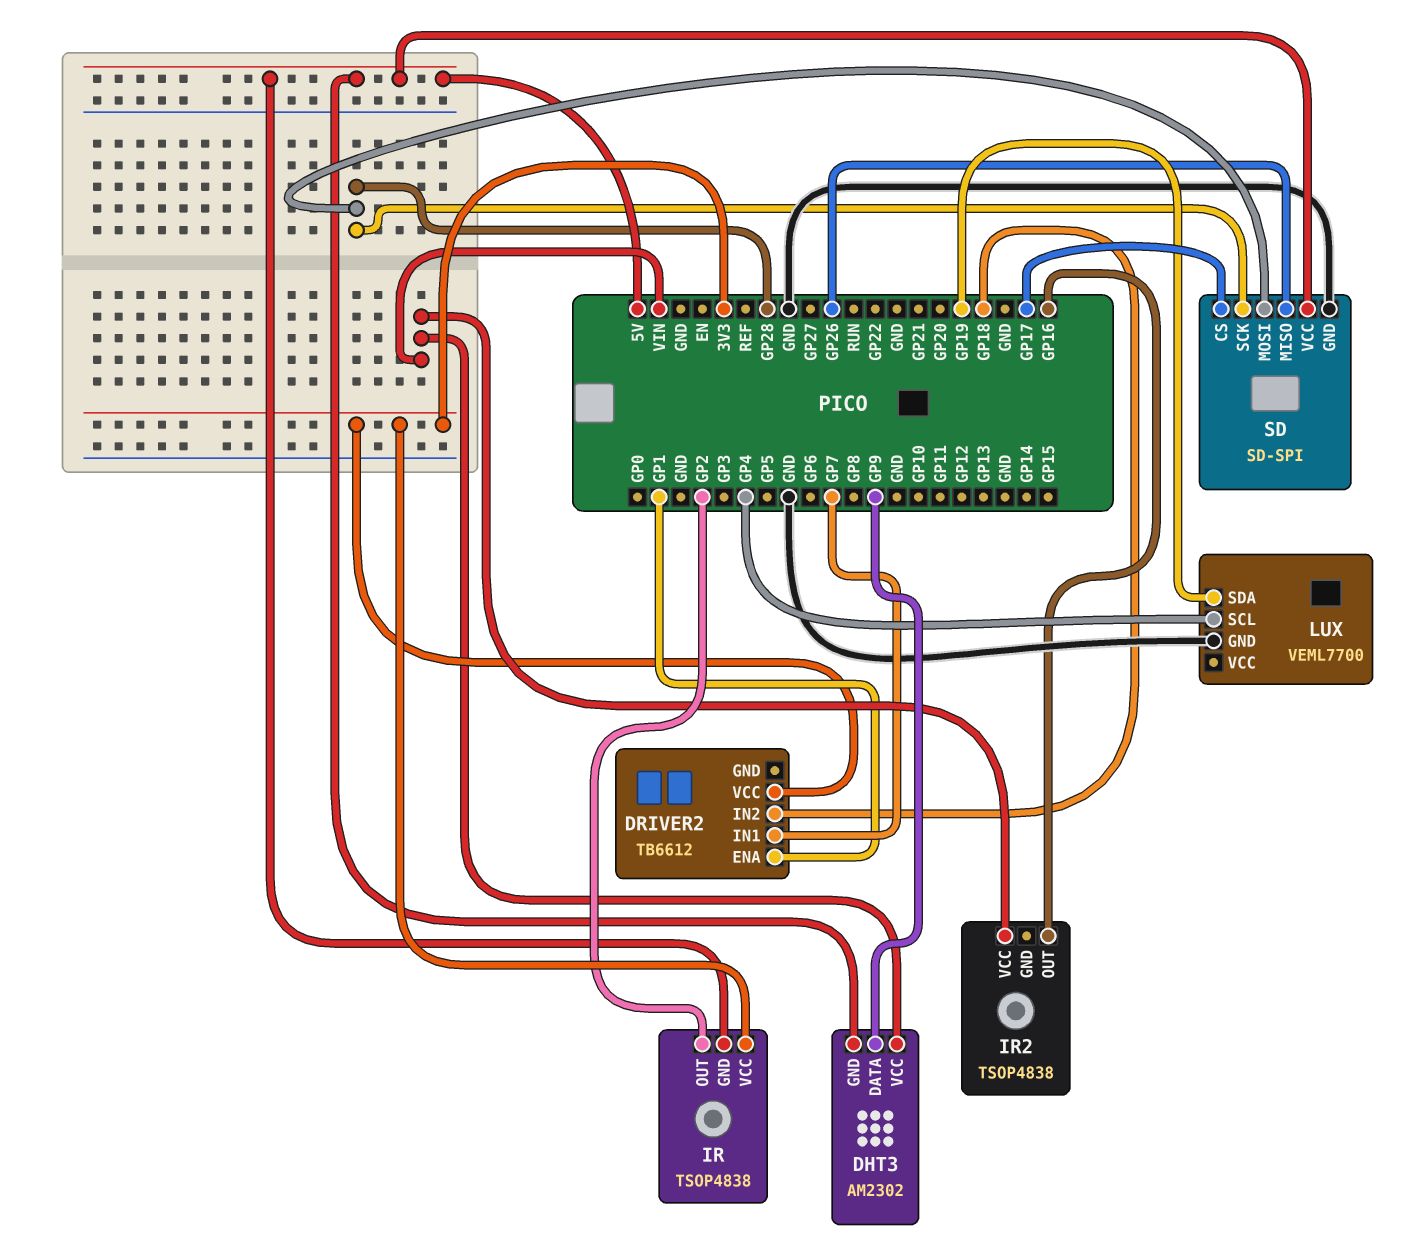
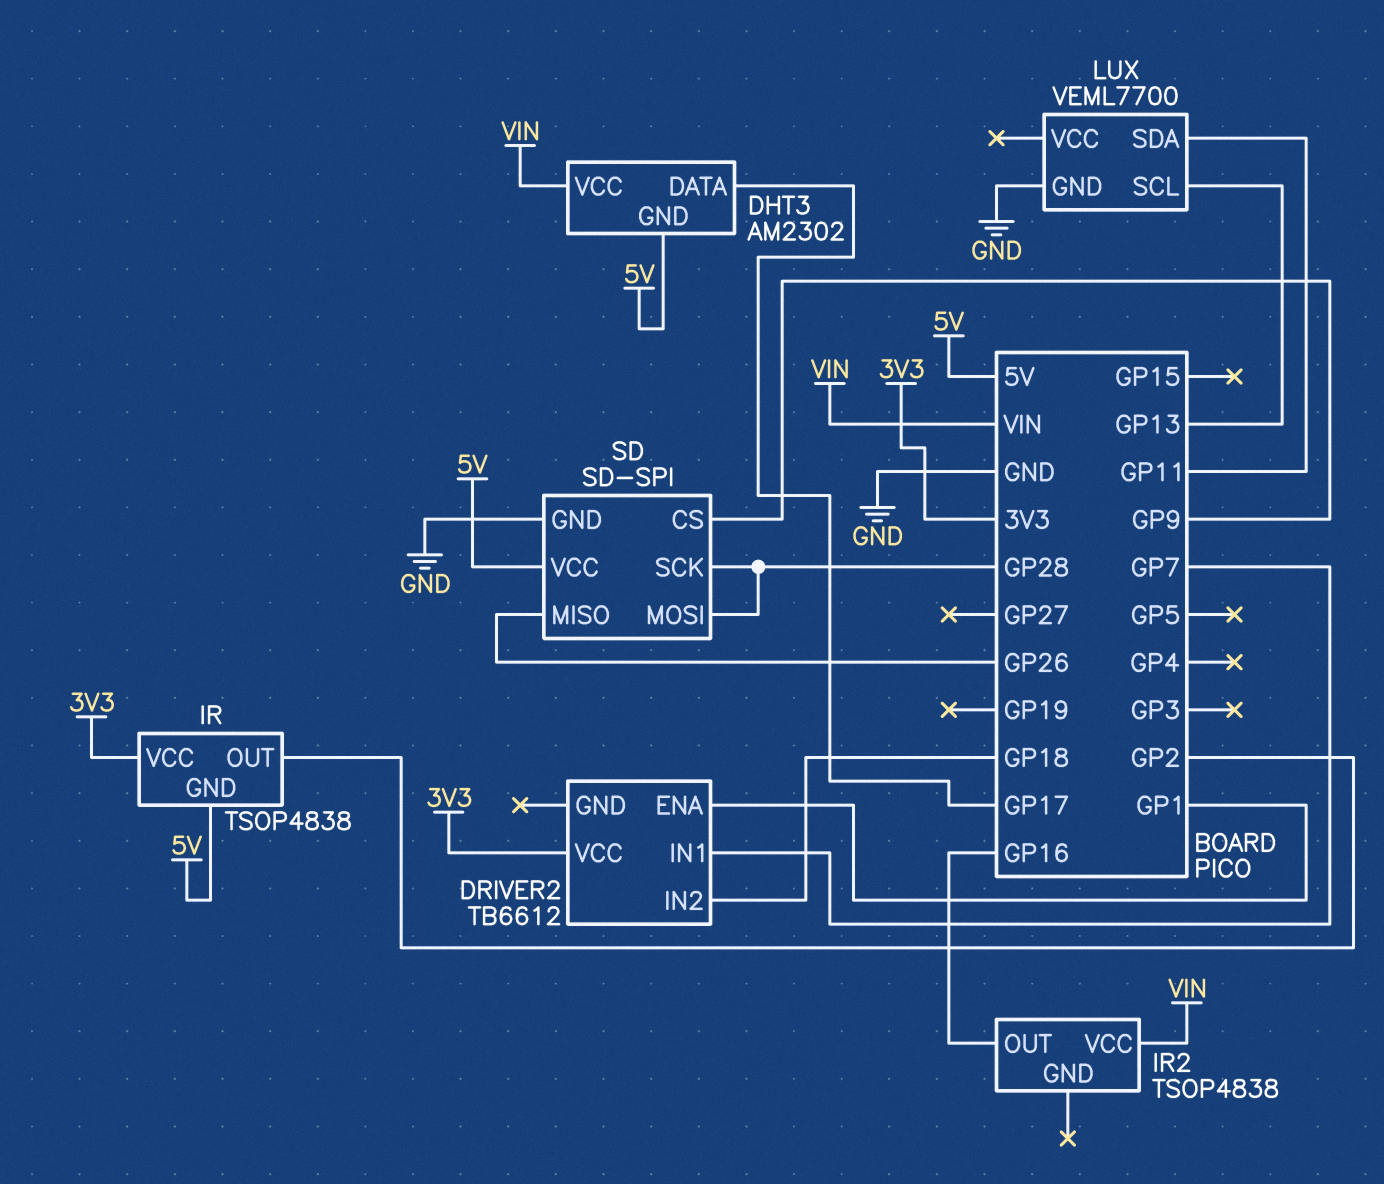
DHT3 pin DATA: GP9 -> GP17
LUX pin SCL: GP4 -> GP13
LUX pin SDA: GP19 -> GP11
SD pin CS: GP17 -> GP9

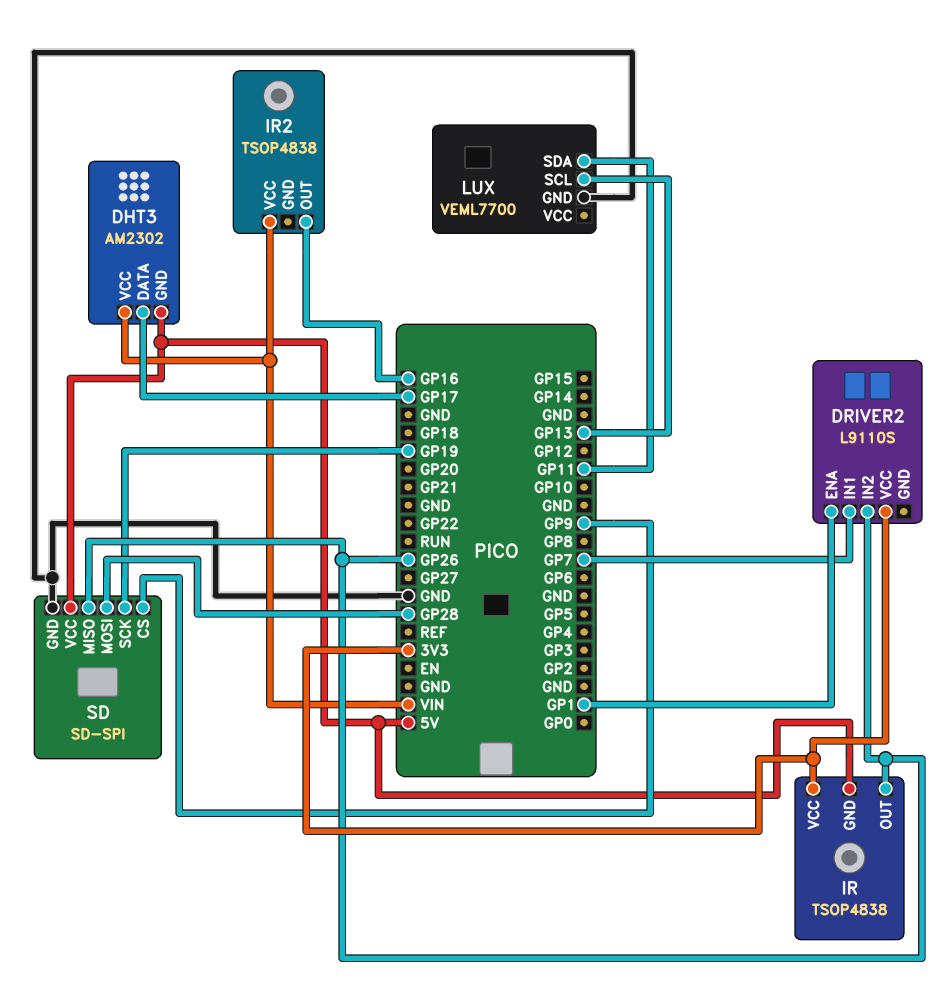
DRIVER2: TB6612 -> L9110S
DRIVER2 pin IN2: GP18 -> GP26
IR pin OUT: GP2 -> GP26
SD pin SCK: GP28 -> GP19

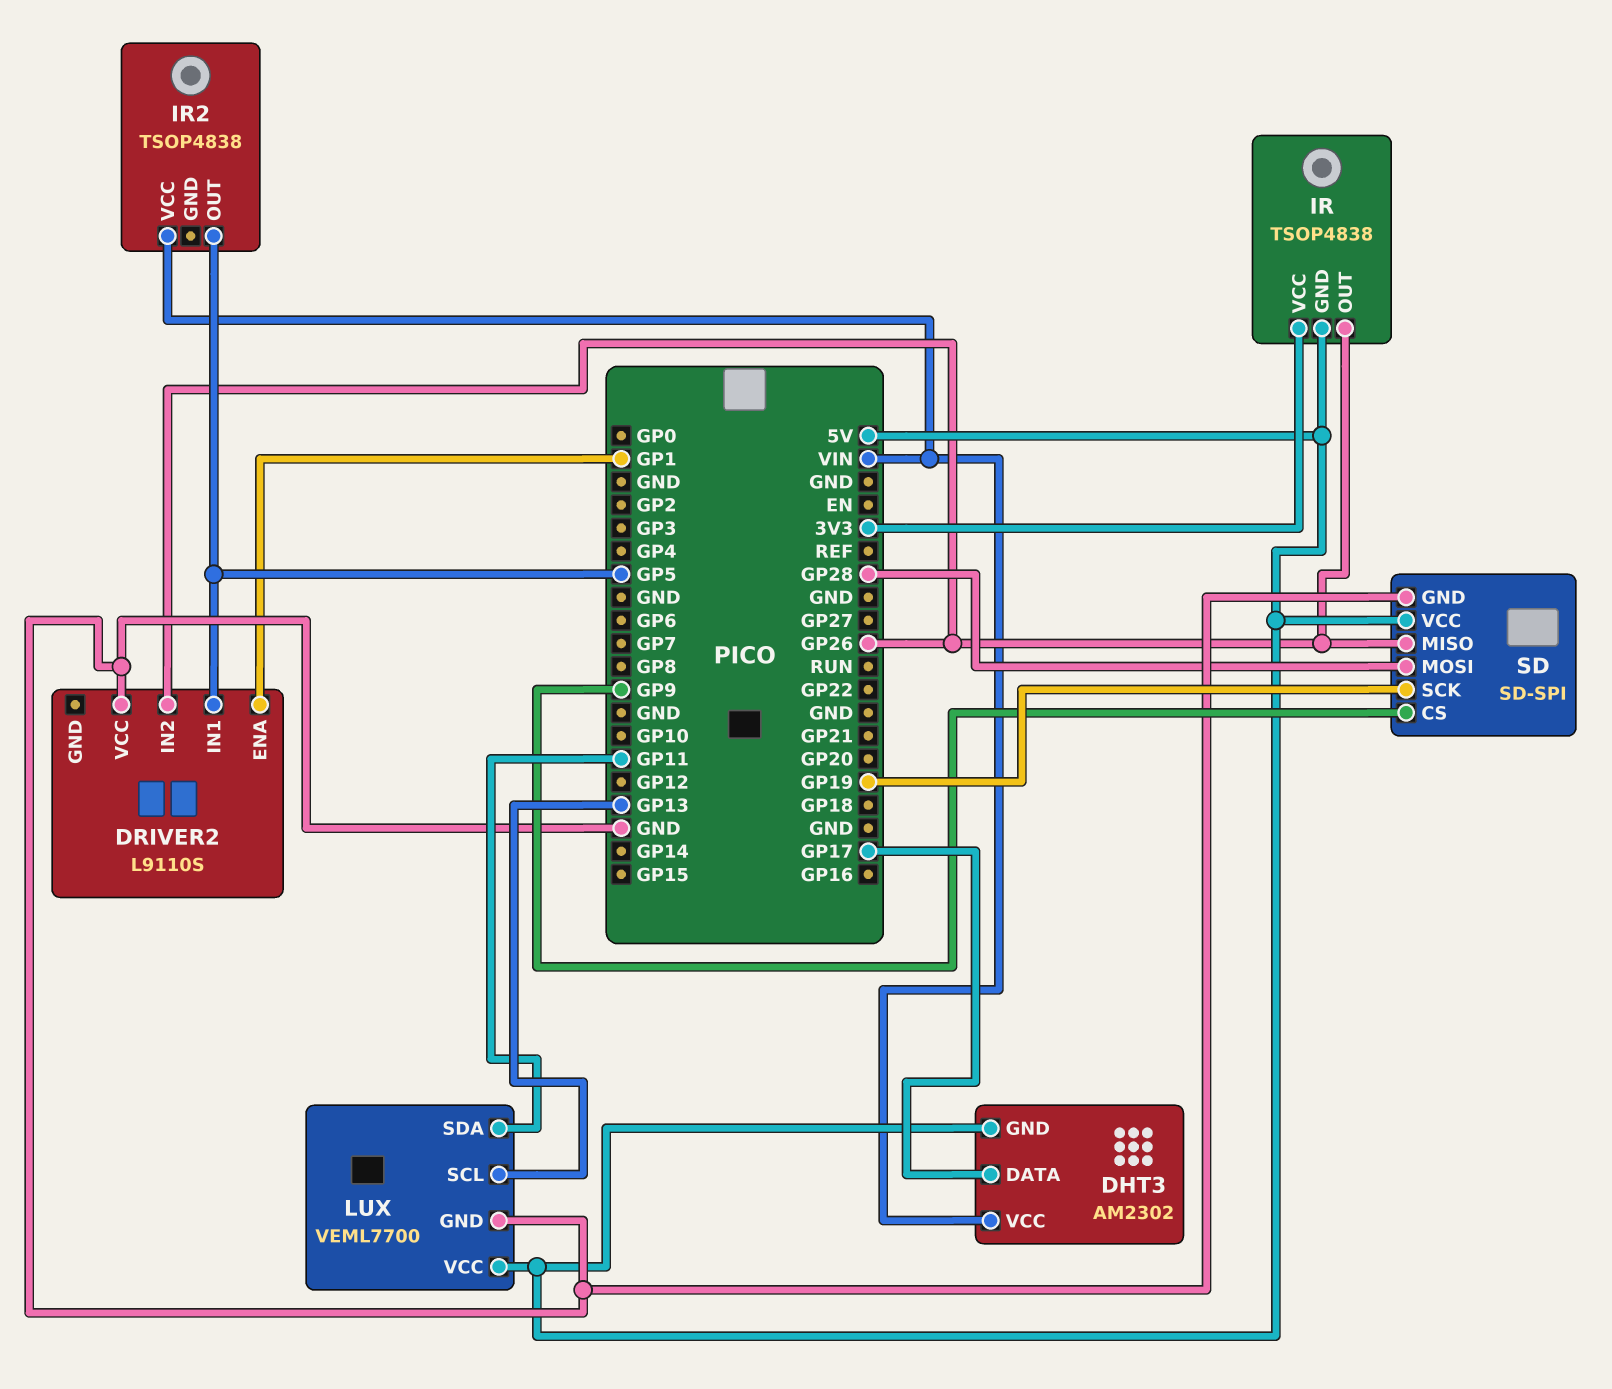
DRIVER2 pin IN1: GP7 -> GP5
DRIVER2 pin VCC: 3V3 -> GND
IR2 pin OUT: GP16 -> GP5
LUX pin VCC: none -> 5V

